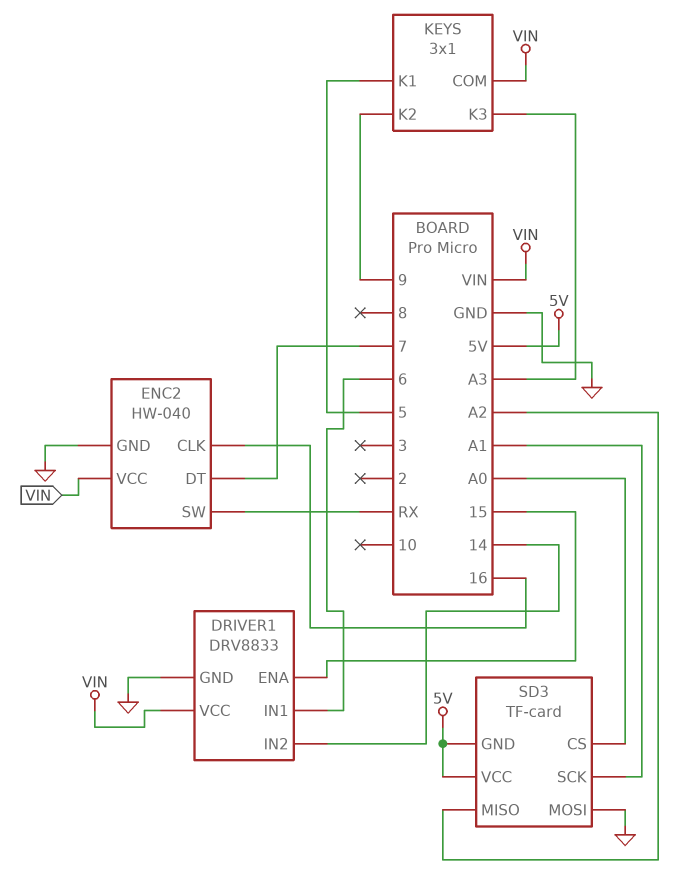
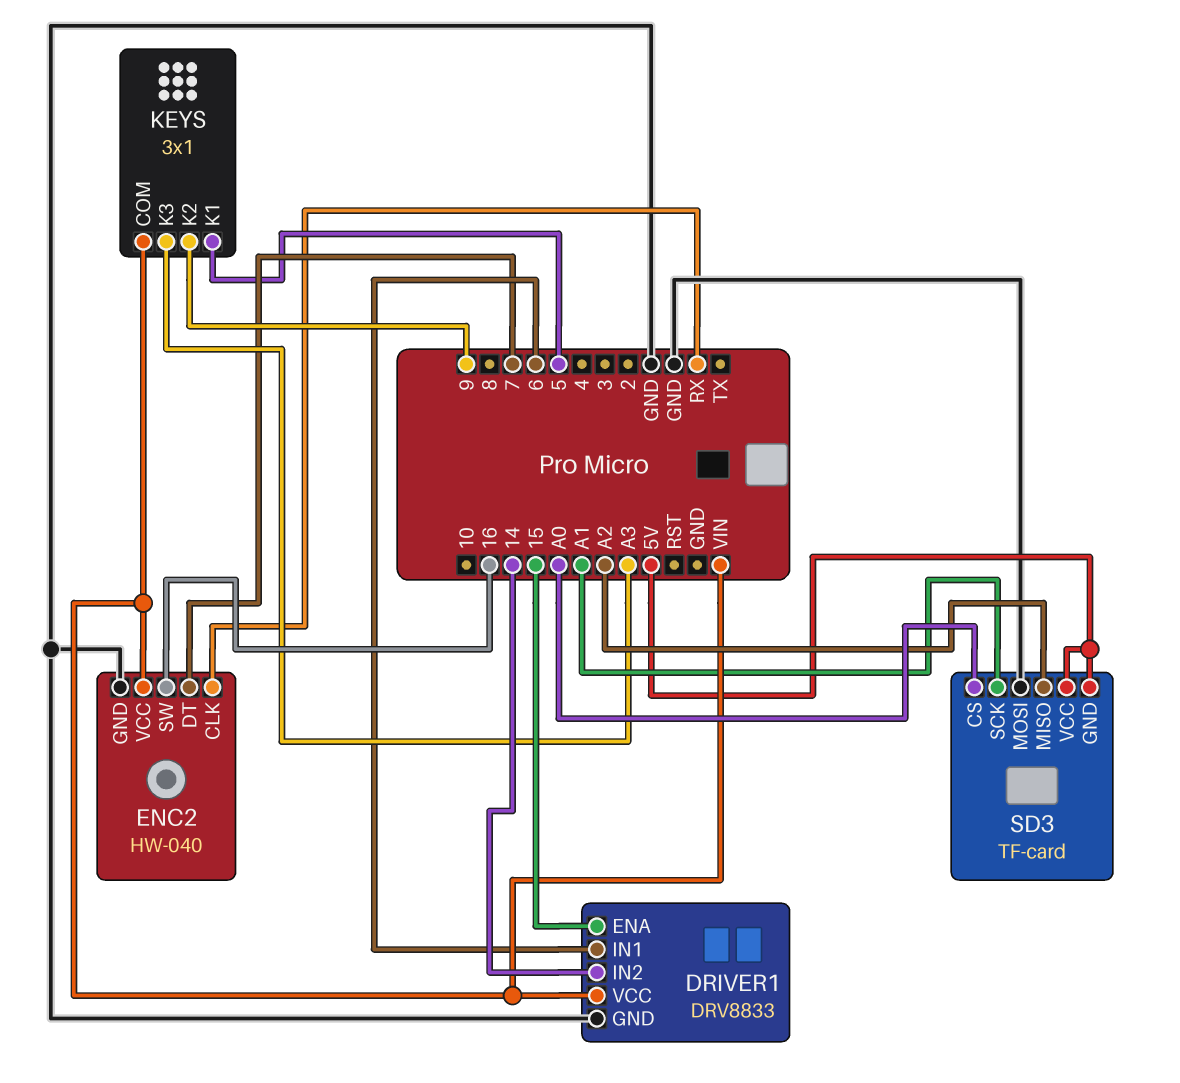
ENC2 pin CLK: 16 -> RX
ENC2 pin SW: RX -> 16

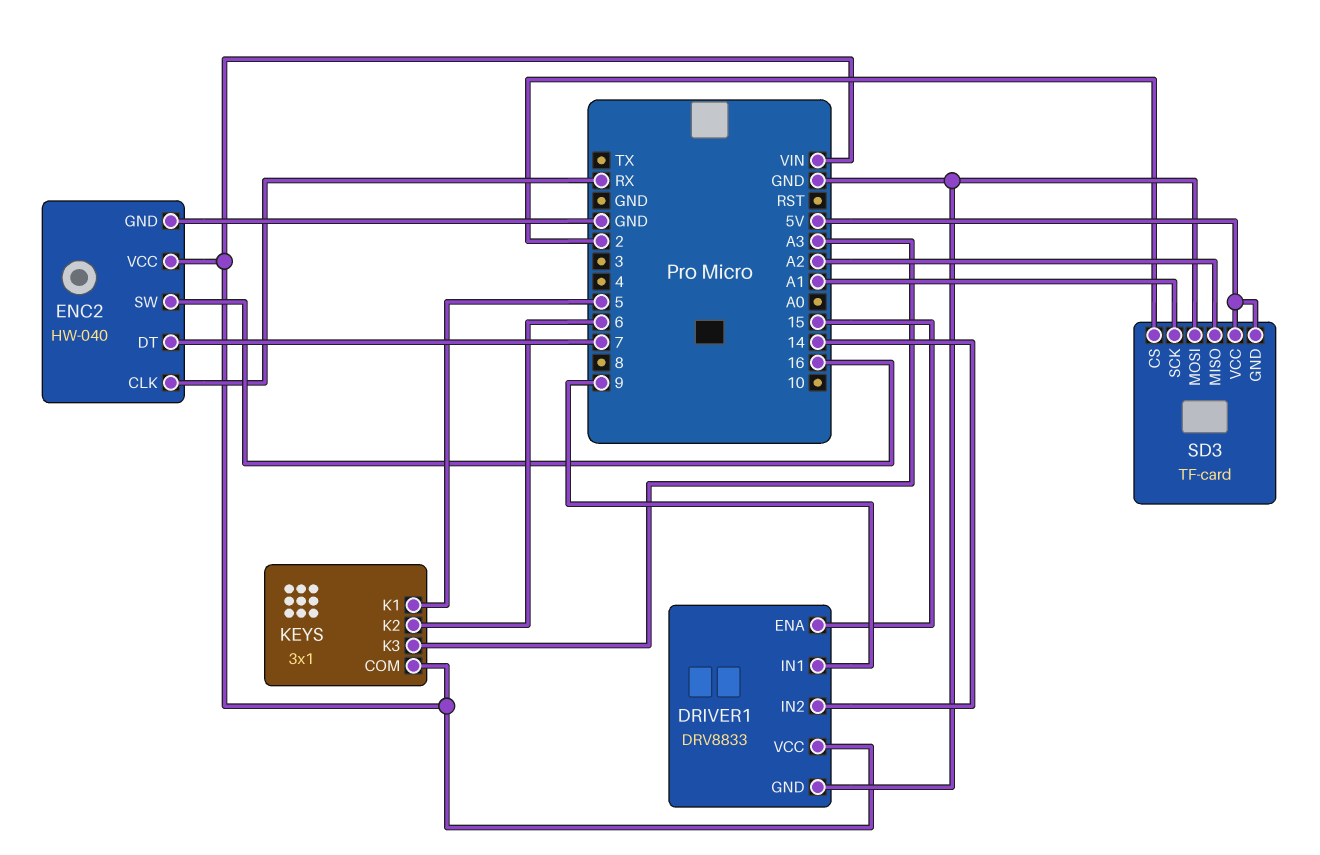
DRIVER1 pin IN1: 6 -> 9
KEYS pin K2: 9 -> 6
SD3 pin CS: A0 -> 2

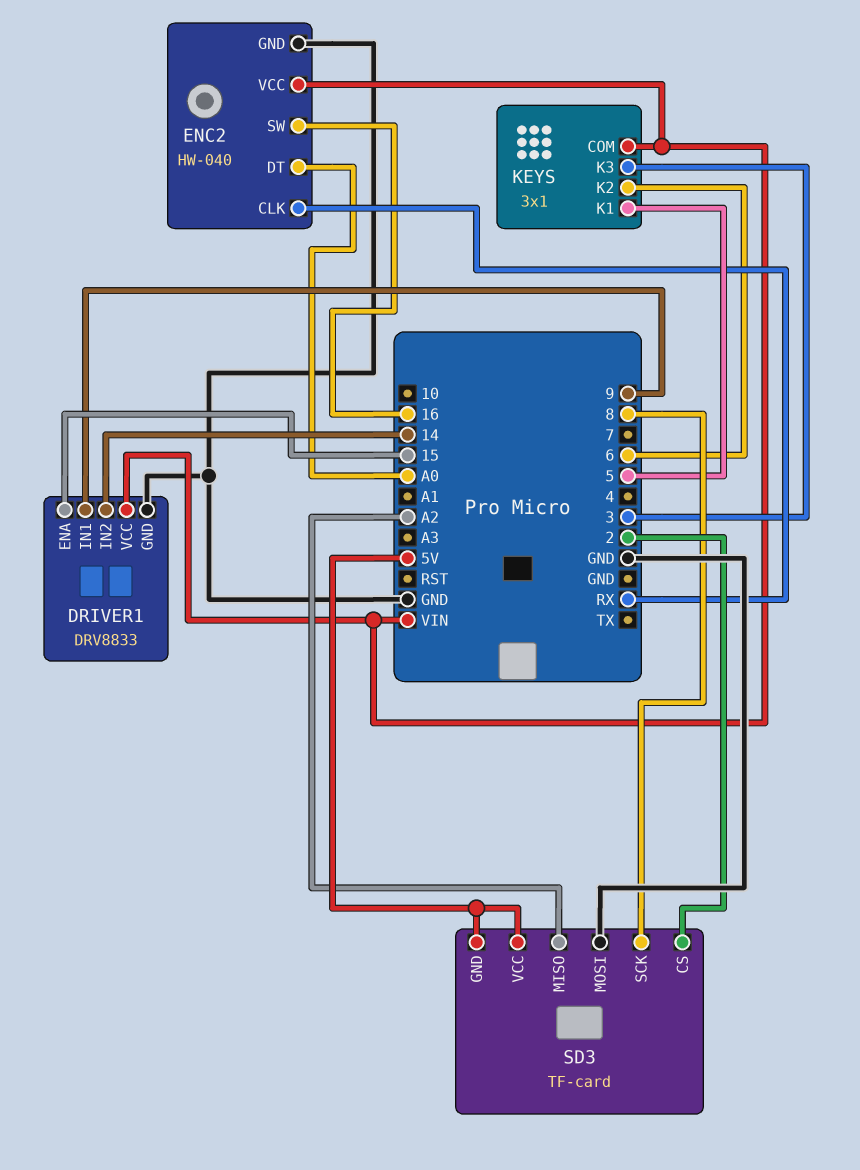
ENC2 pin DT: 7 -> A0
KEYS pin K3: A3 -> 3
SD3 pin SCK: A1 -> 8

